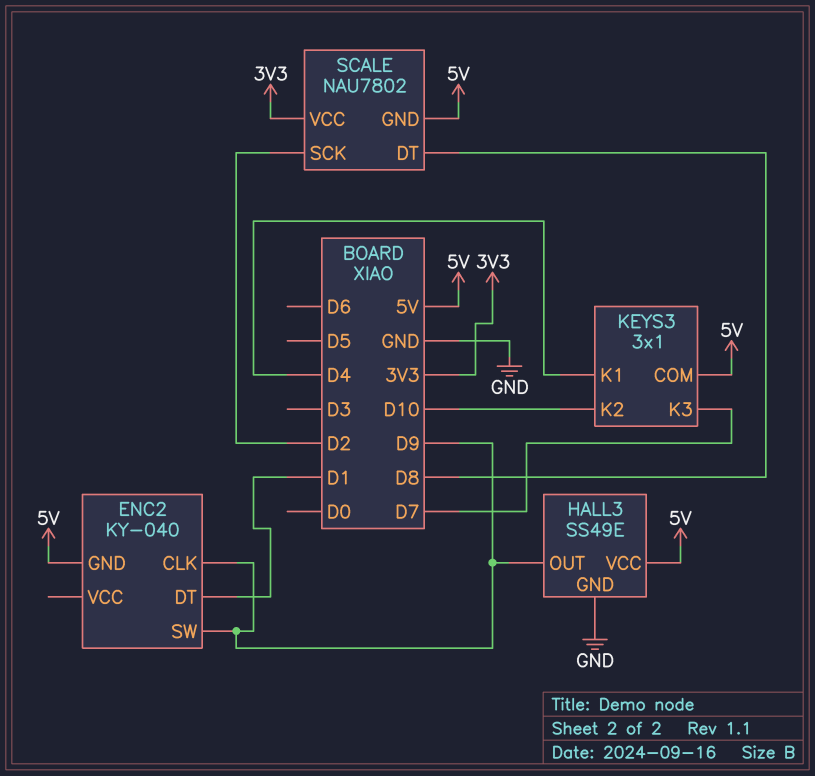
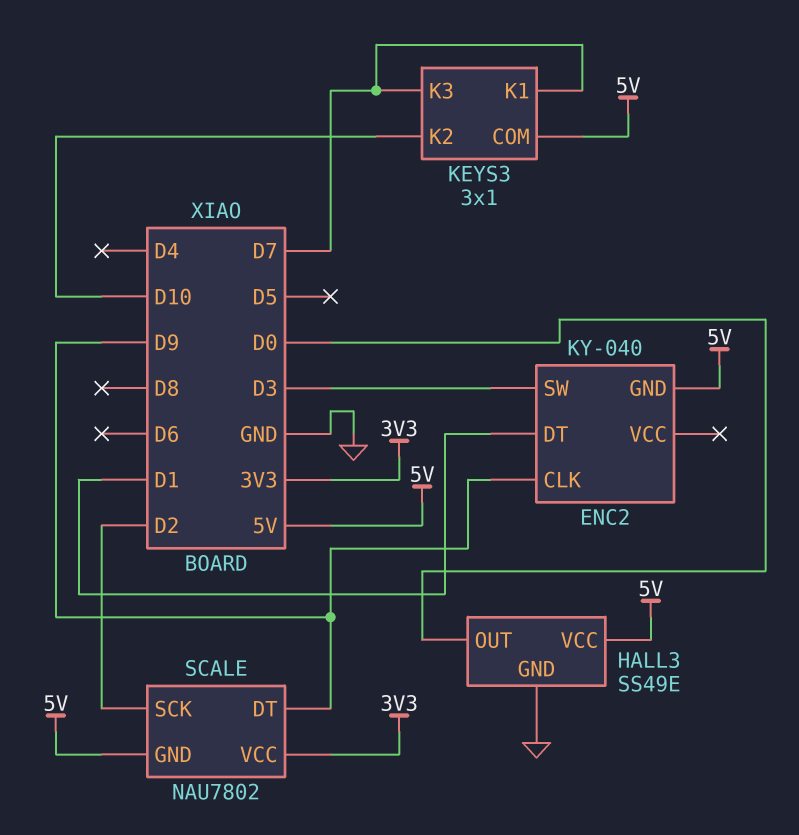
ENC2 pin SW: D9 -> D3
HALL3 pin OUT: D9 -> D0
KEYS3 pin K1: D4 -> D7
SCALE pin DT: D8 -> D9

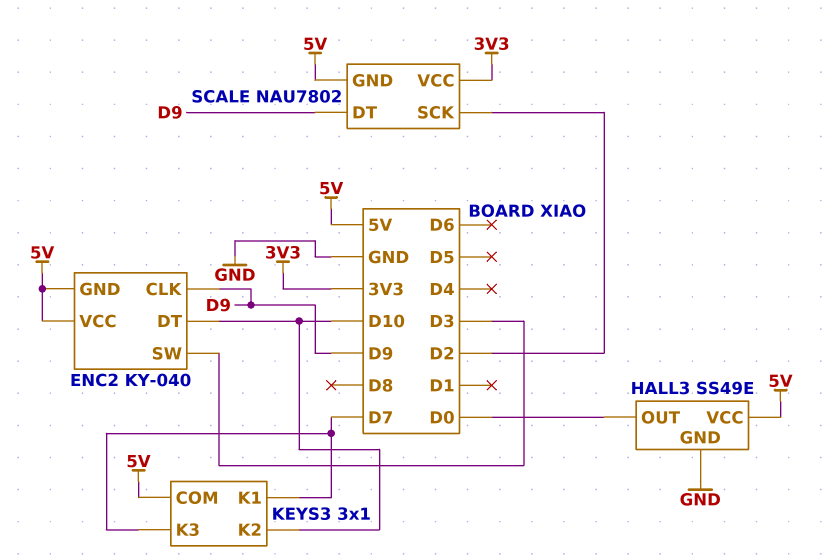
ENC2 pin DT: D1 -> D10
ENC2 pin VCC: none -> 5V

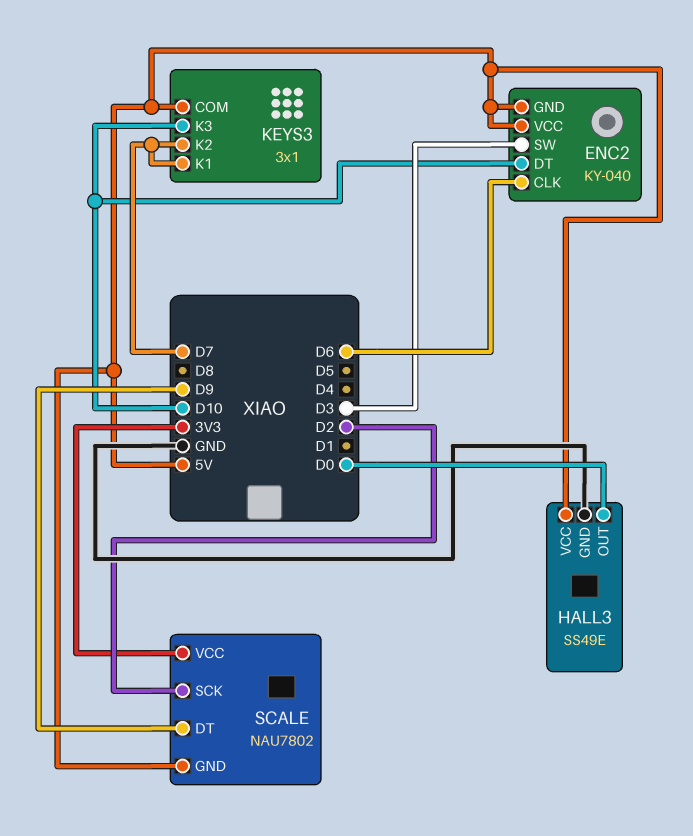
ENC2 pin CLK: D9 -> D6
KEYS3 pin K2: D10 -> D7
KEYS3 pin K3: D7 -> D10

